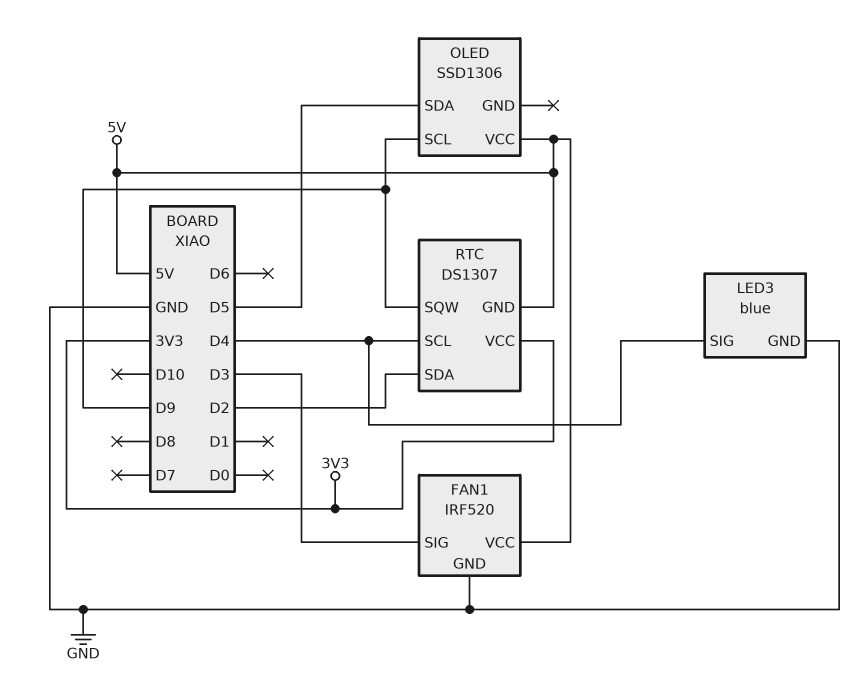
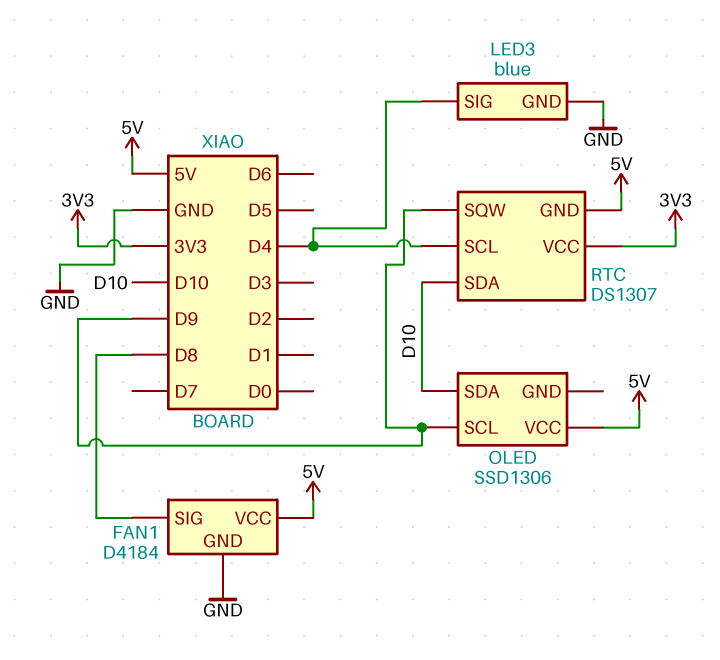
FAN1: IRF520 -> D4184
FAN1 pin SIG: D3 -> D8
OLED pin SDA: D5 -> D10
RTC pin SDA: D2 -> D10

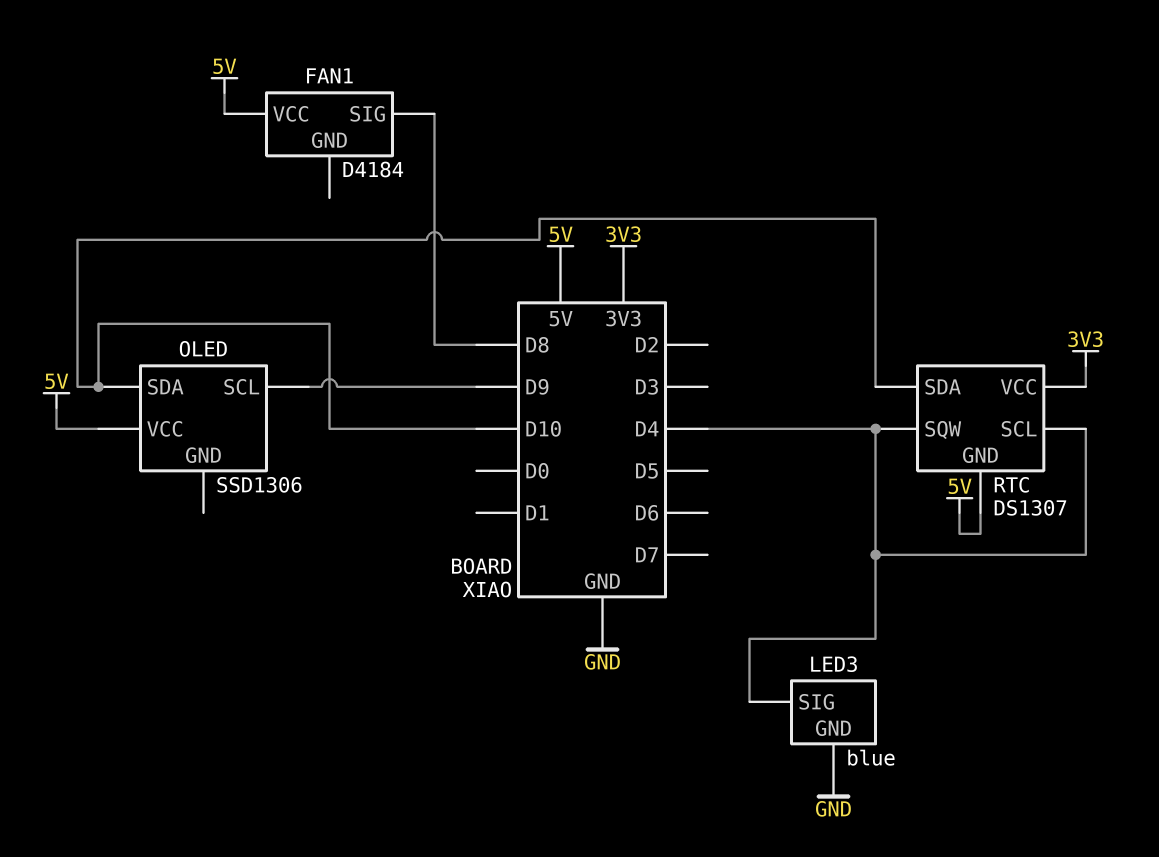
FAN1 pin GND: GND -> none
RTC pin SQW: D9 -> D4

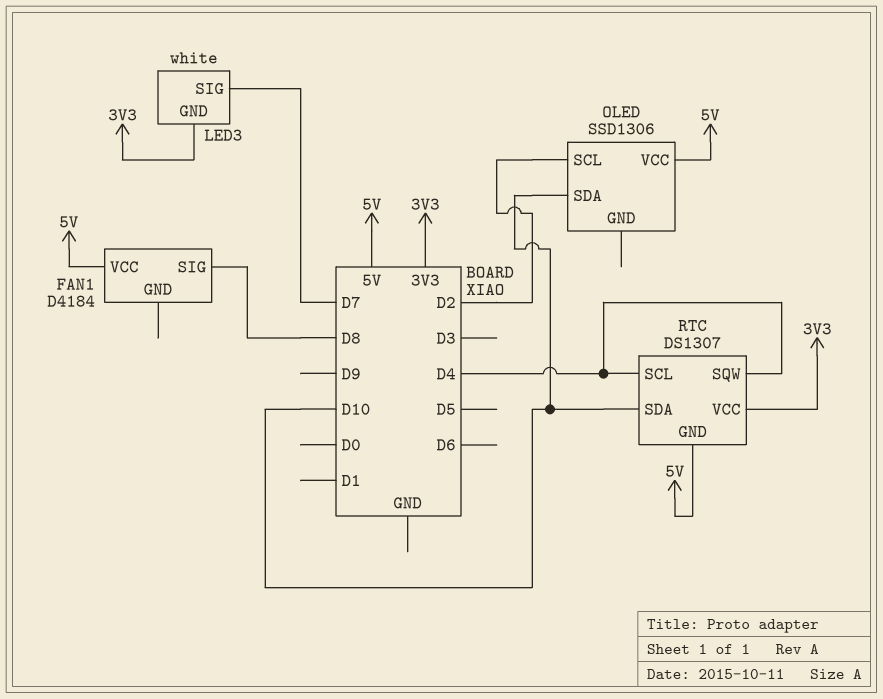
LED3: blue -> white
LED3 pin GND: GND -> 3V3
LED3 pin SIG: D4 -> D7
OLED pin SCL: D9 -> D2

